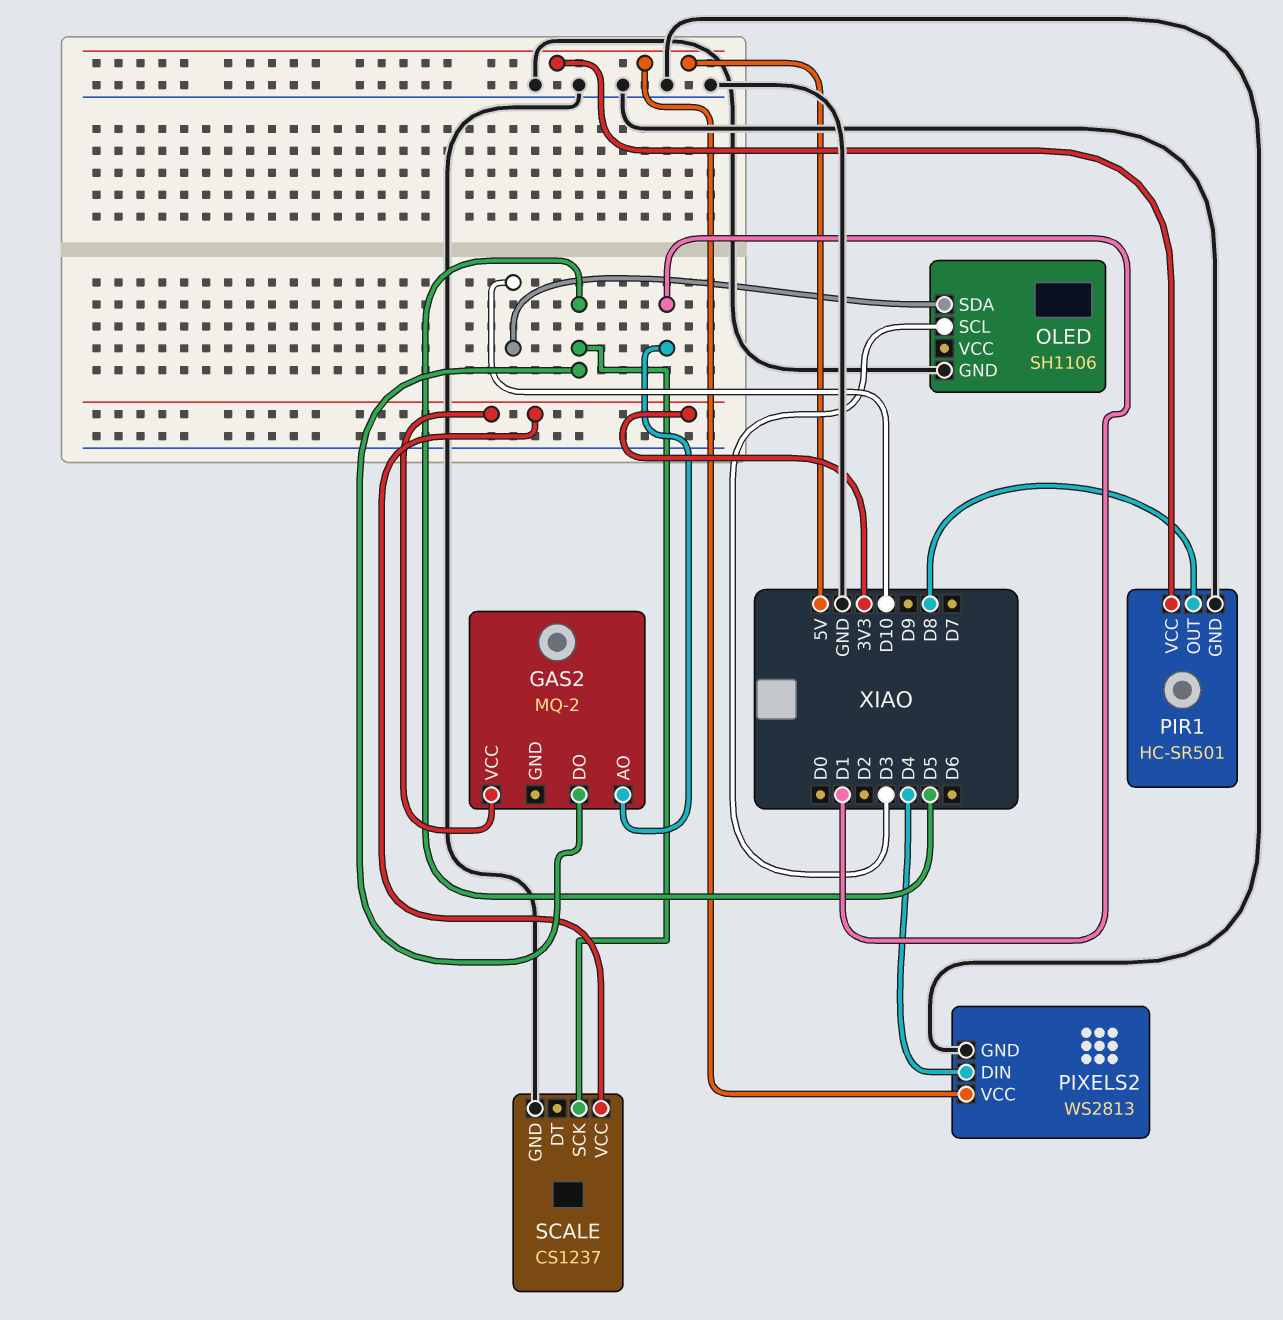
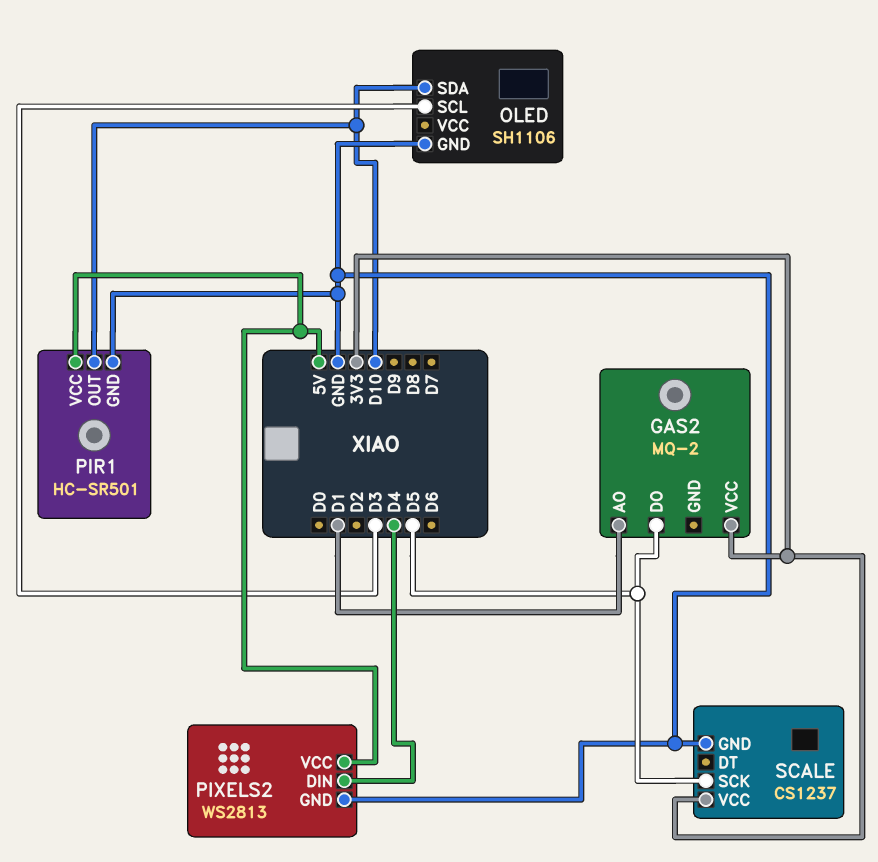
PIR1 pin OUT: D8 -> D10

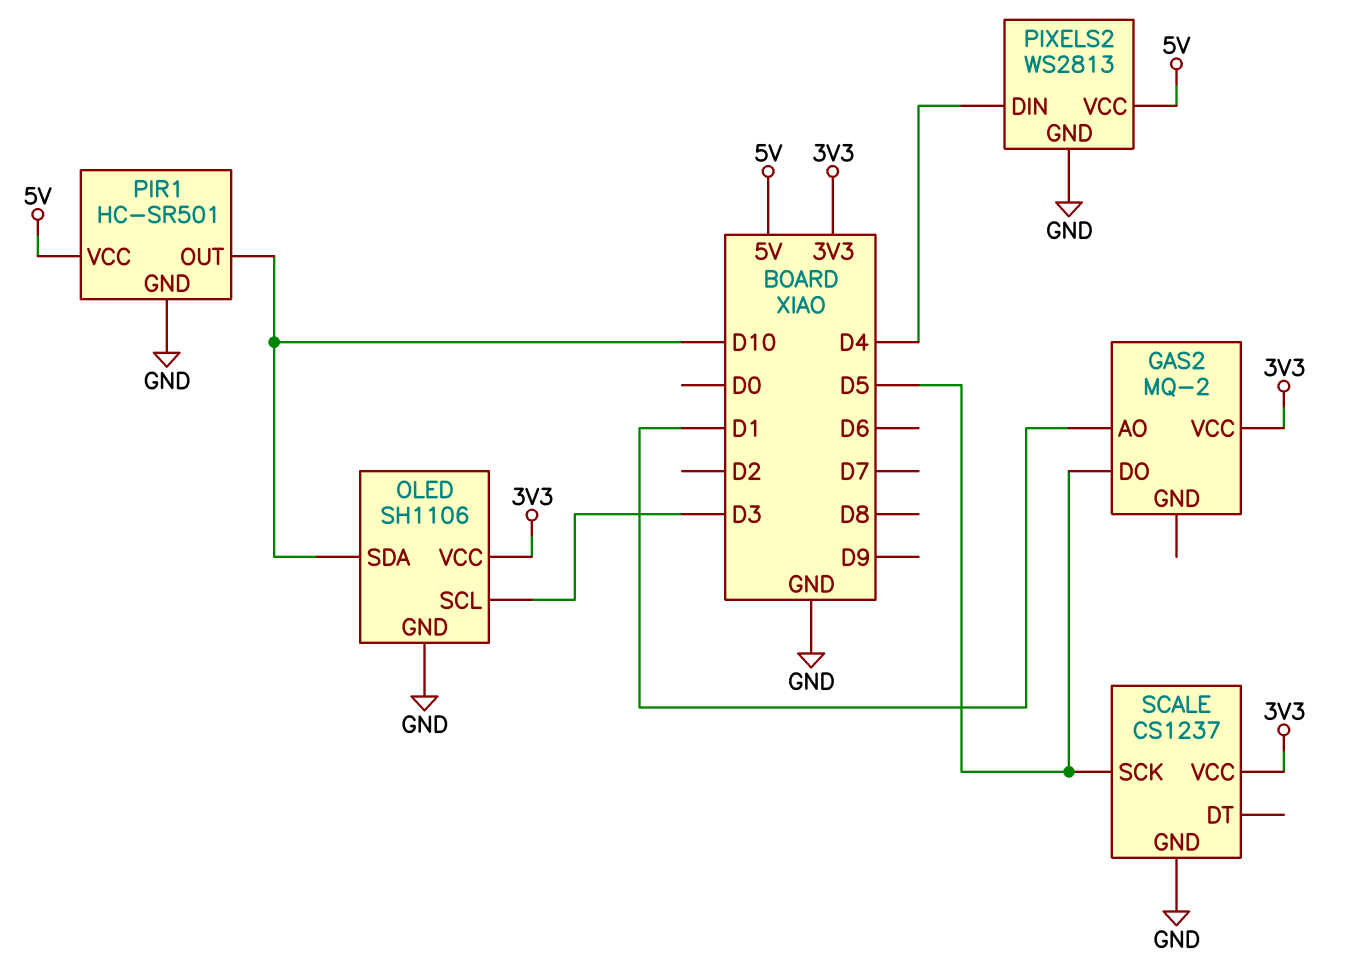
OLED pin VCC: none -> 3V3

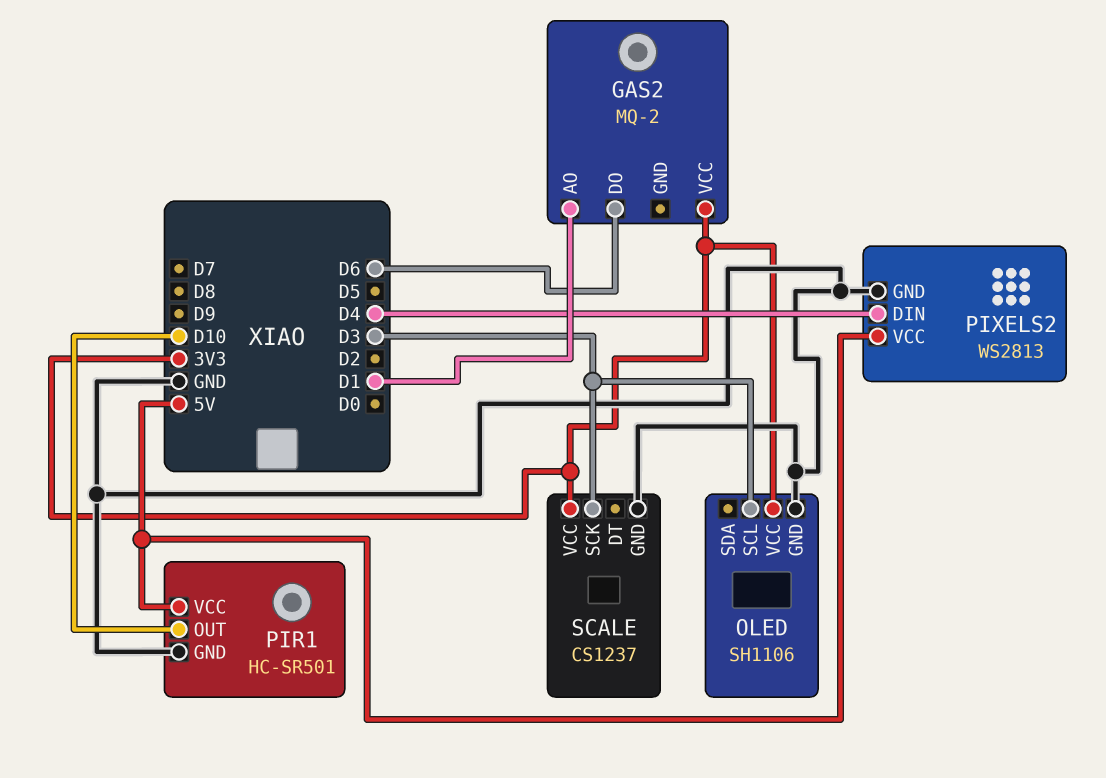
GAS2 pin DO: D5 -> D6
OLED pin SDA: D10 -> none
SCALE pin SCK: D5 -> D3

